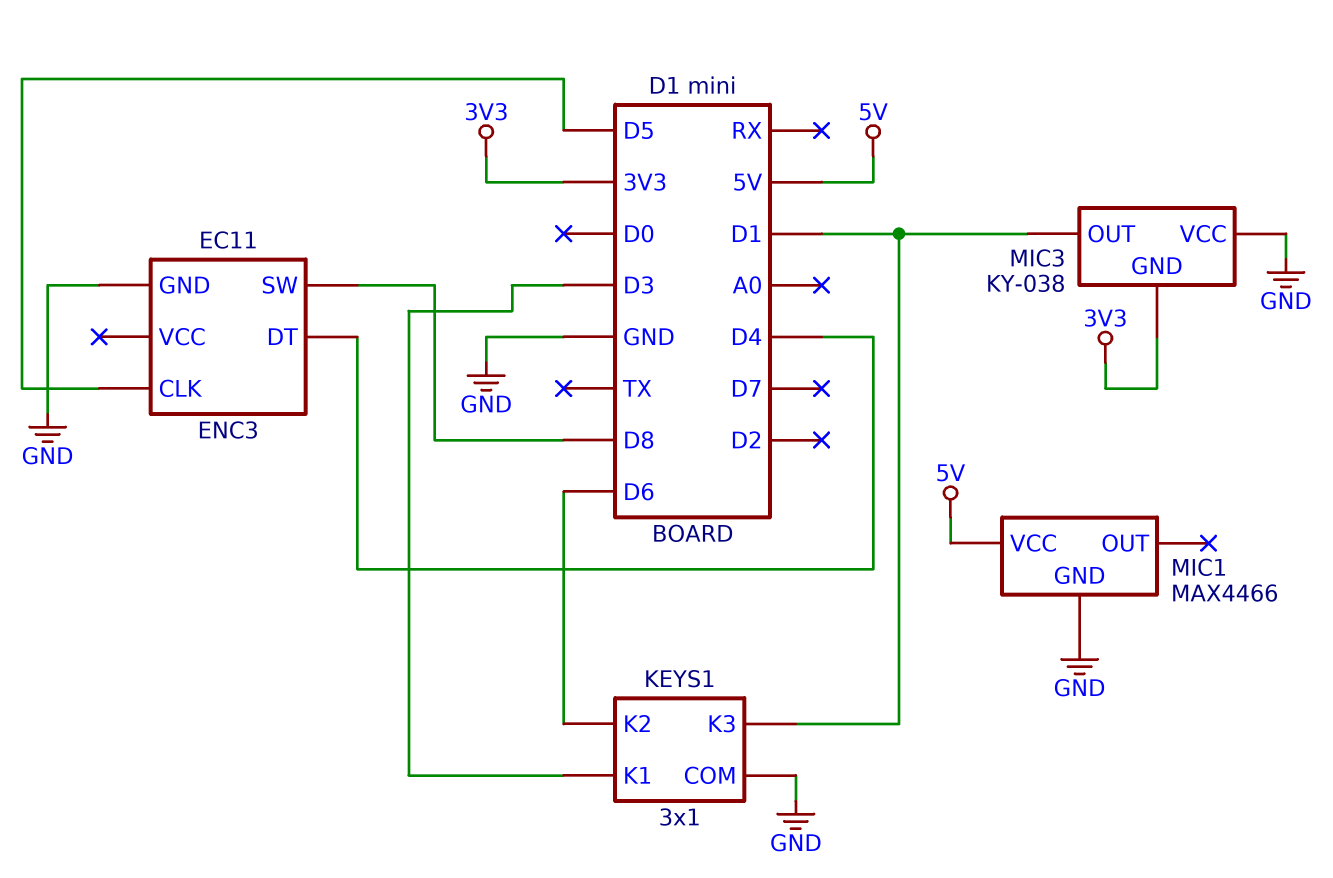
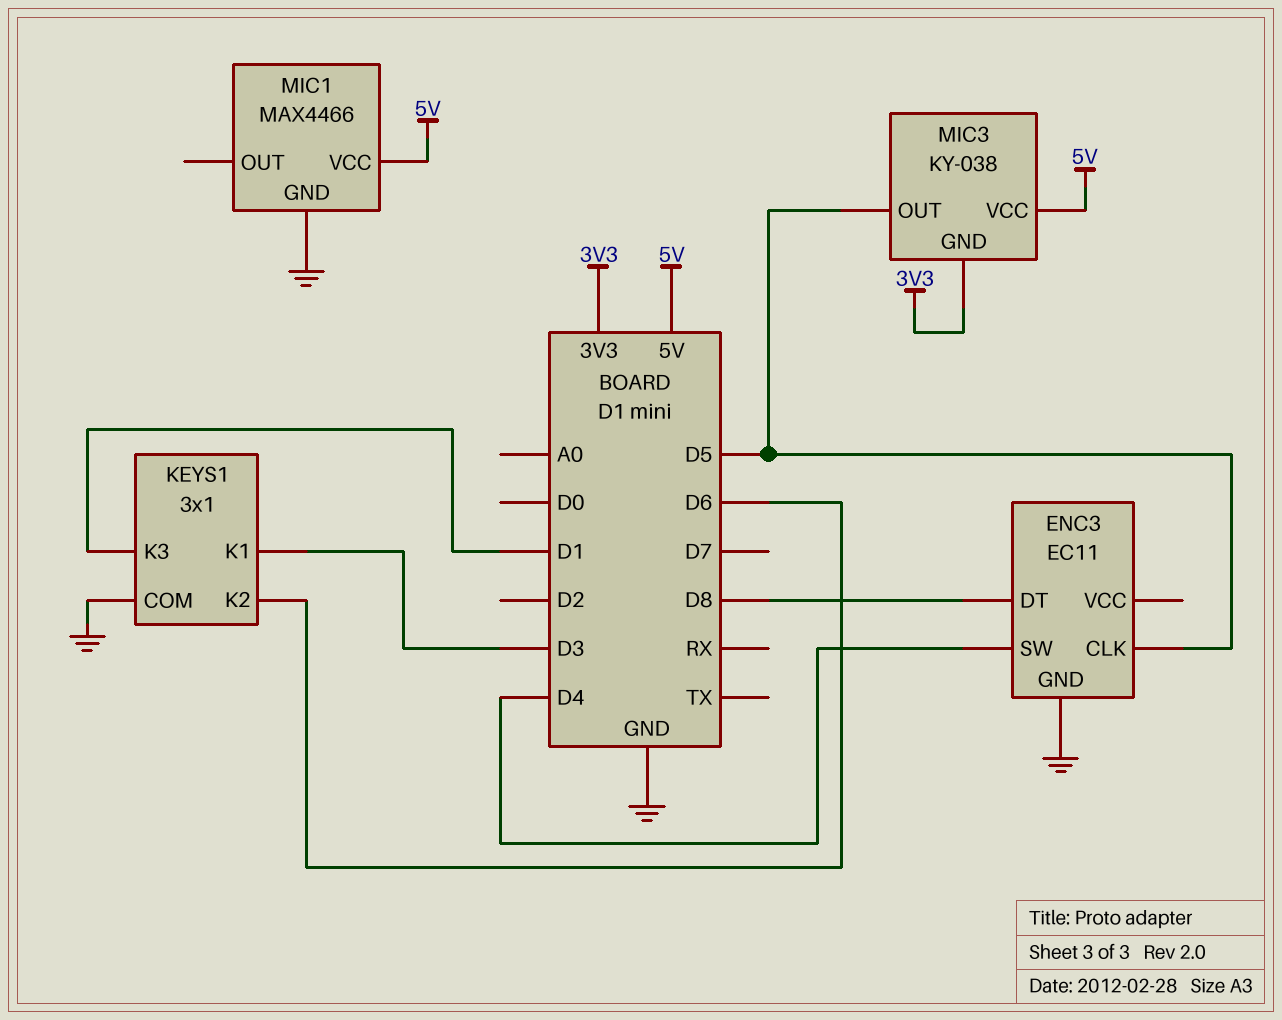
ENC3 pin DT: D4 -> D8
ENC3 pin SW: D8 -> D4
MIC3 pin OUT: D1 -> D5
MIC3 pin VCC: GND -> 5V

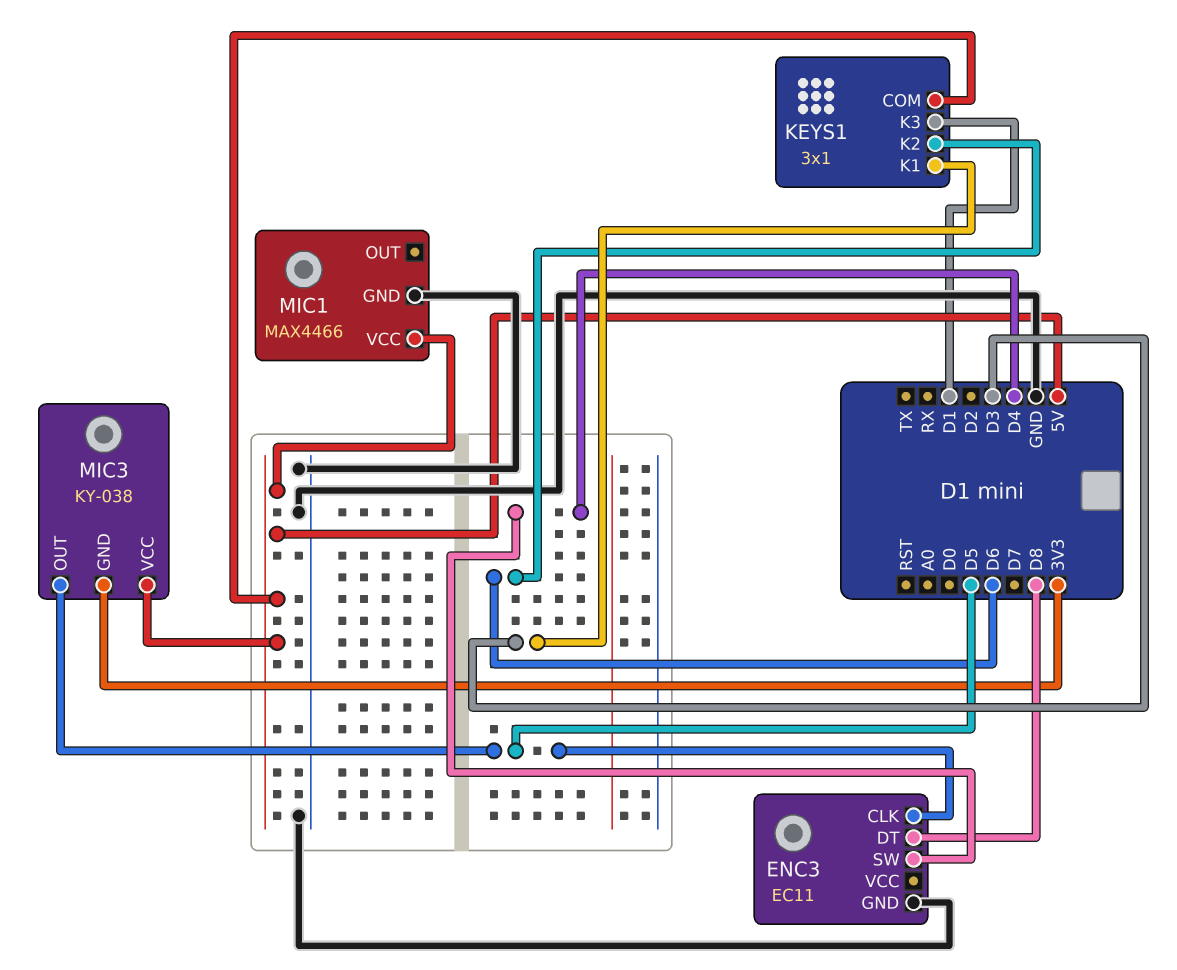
KEYS1 pin COM: GND -> 5V

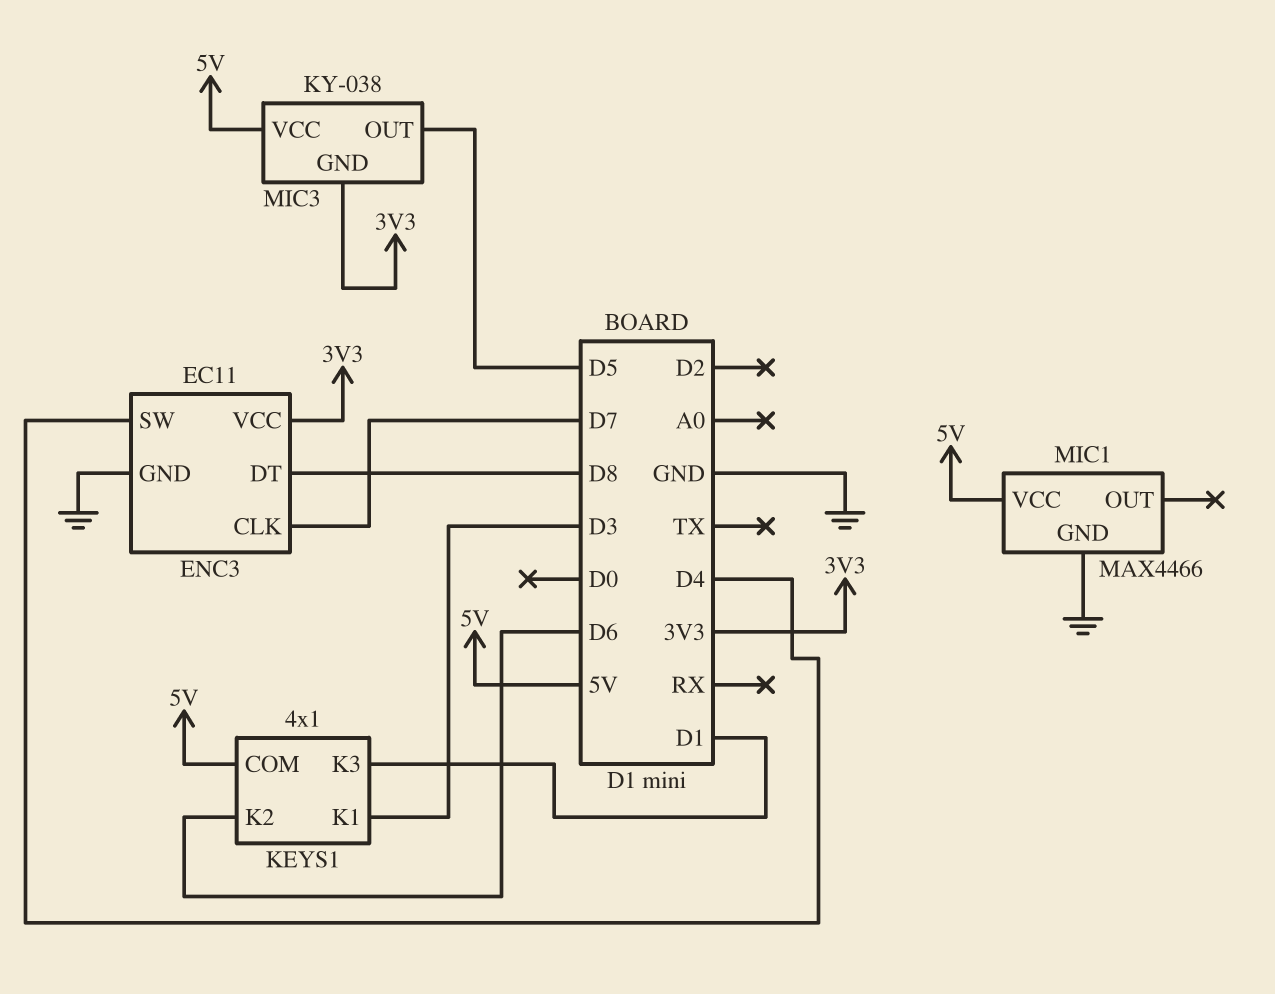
ENC3 pin CLK: D5 -> D7
ENC3 pin VCC: none -> 3V3
KEYS1: 3x1 -> 4x1

